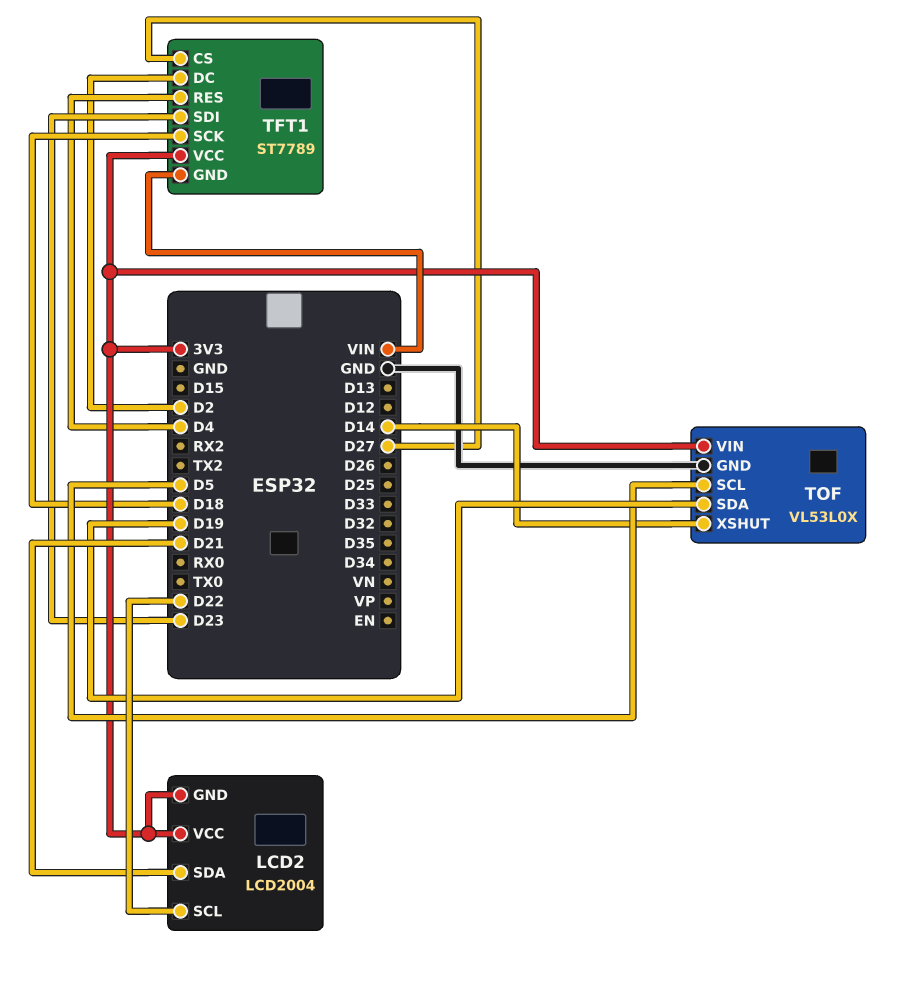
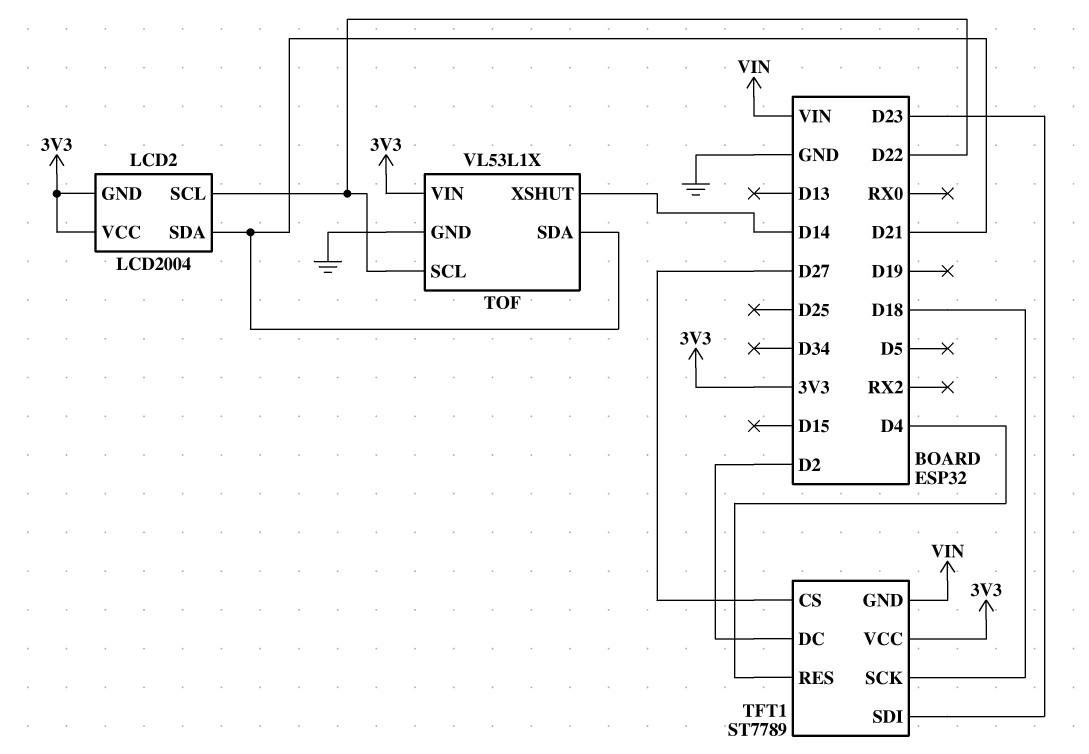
TOF: VL53L0X -> VL53L1X
TOF pin SCL: D5 -> D22
TOF pin SDA: D19 -> D21

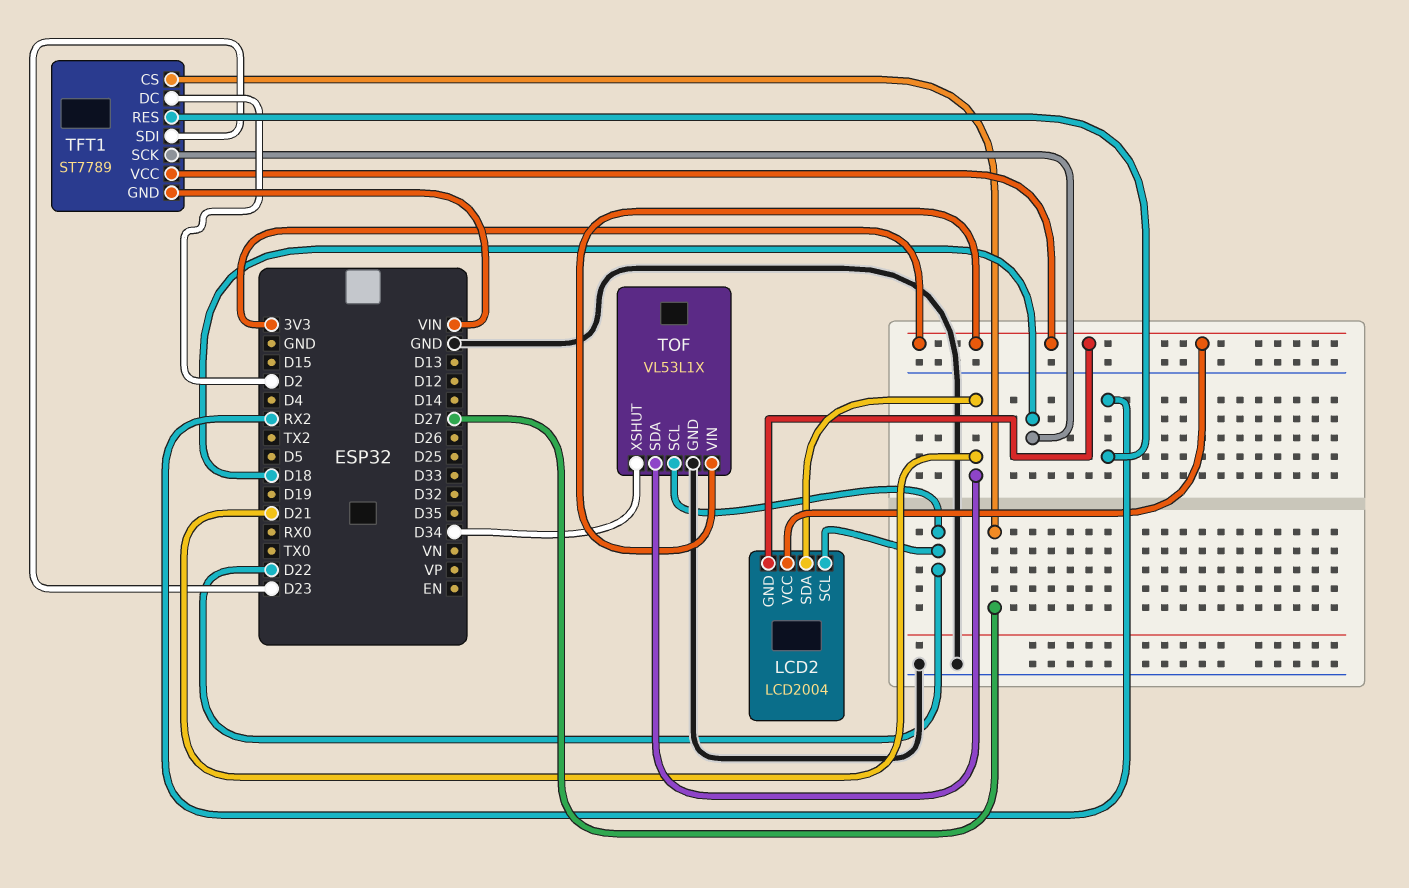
TFT1 pin RES: D4 -> RX2
TOF pin XSHUT: D14 -> D34

